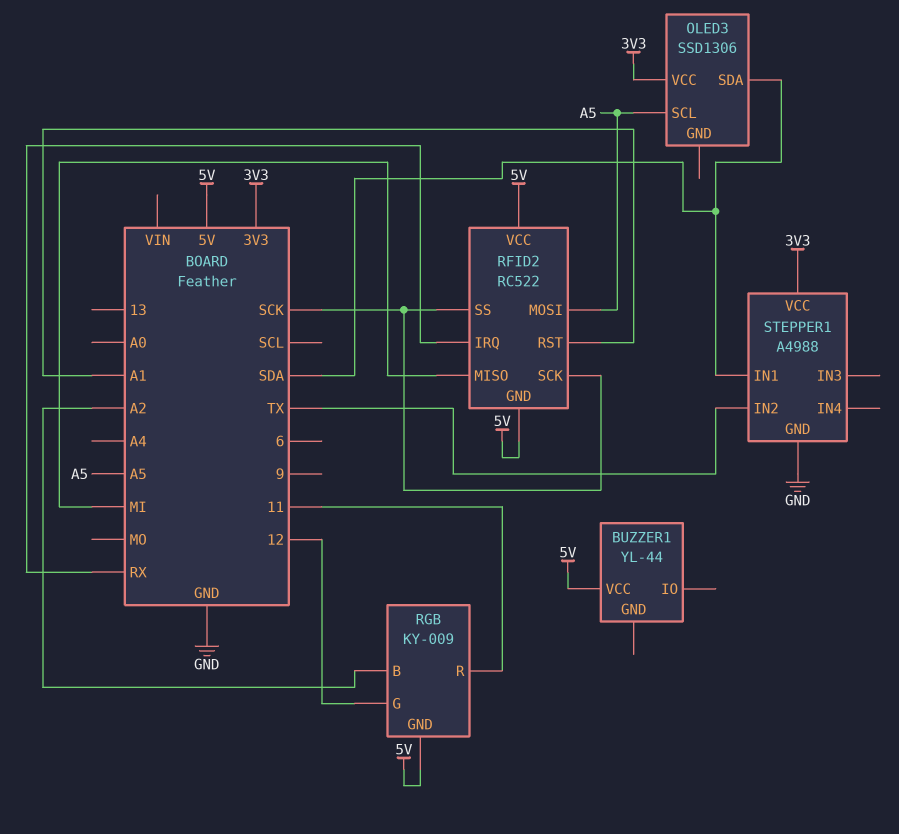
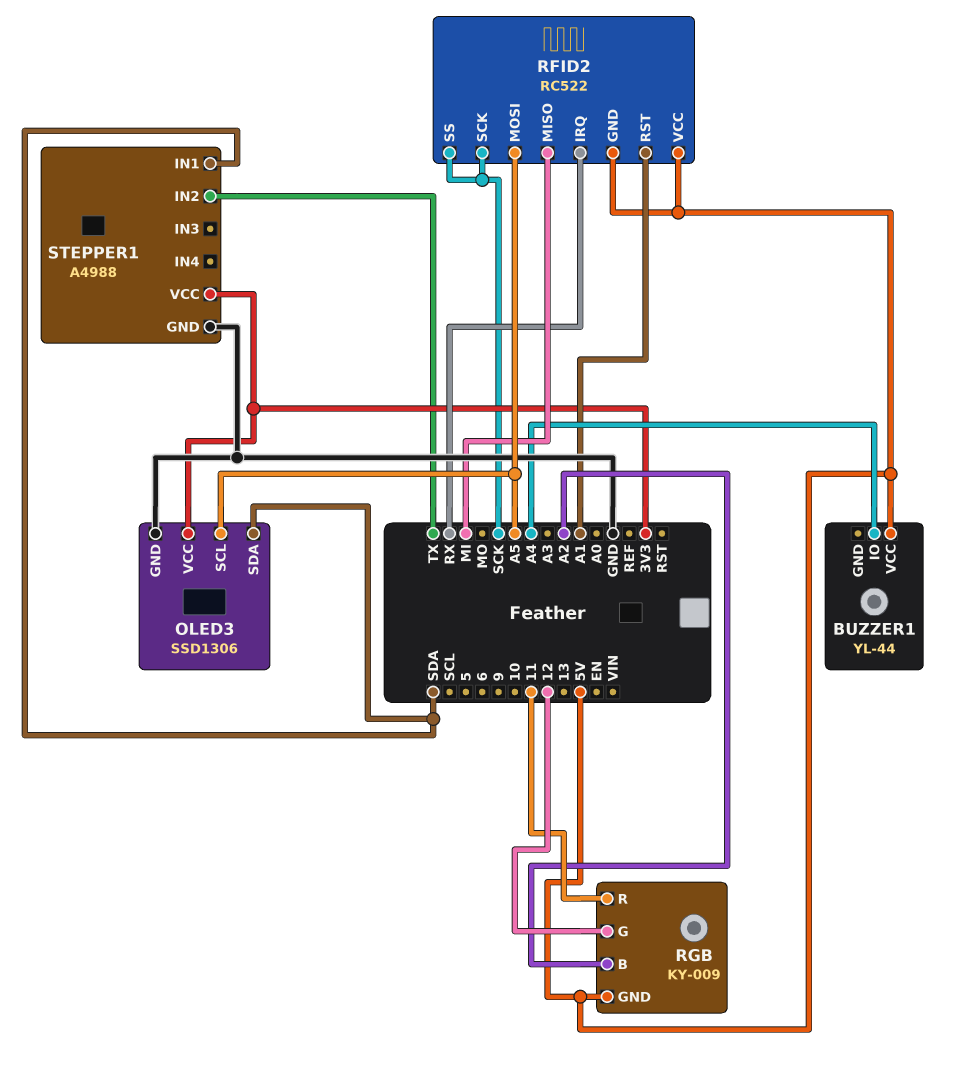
BUZZER1 pin IO: none -> A4
OLED3 pin GND: none -> GND

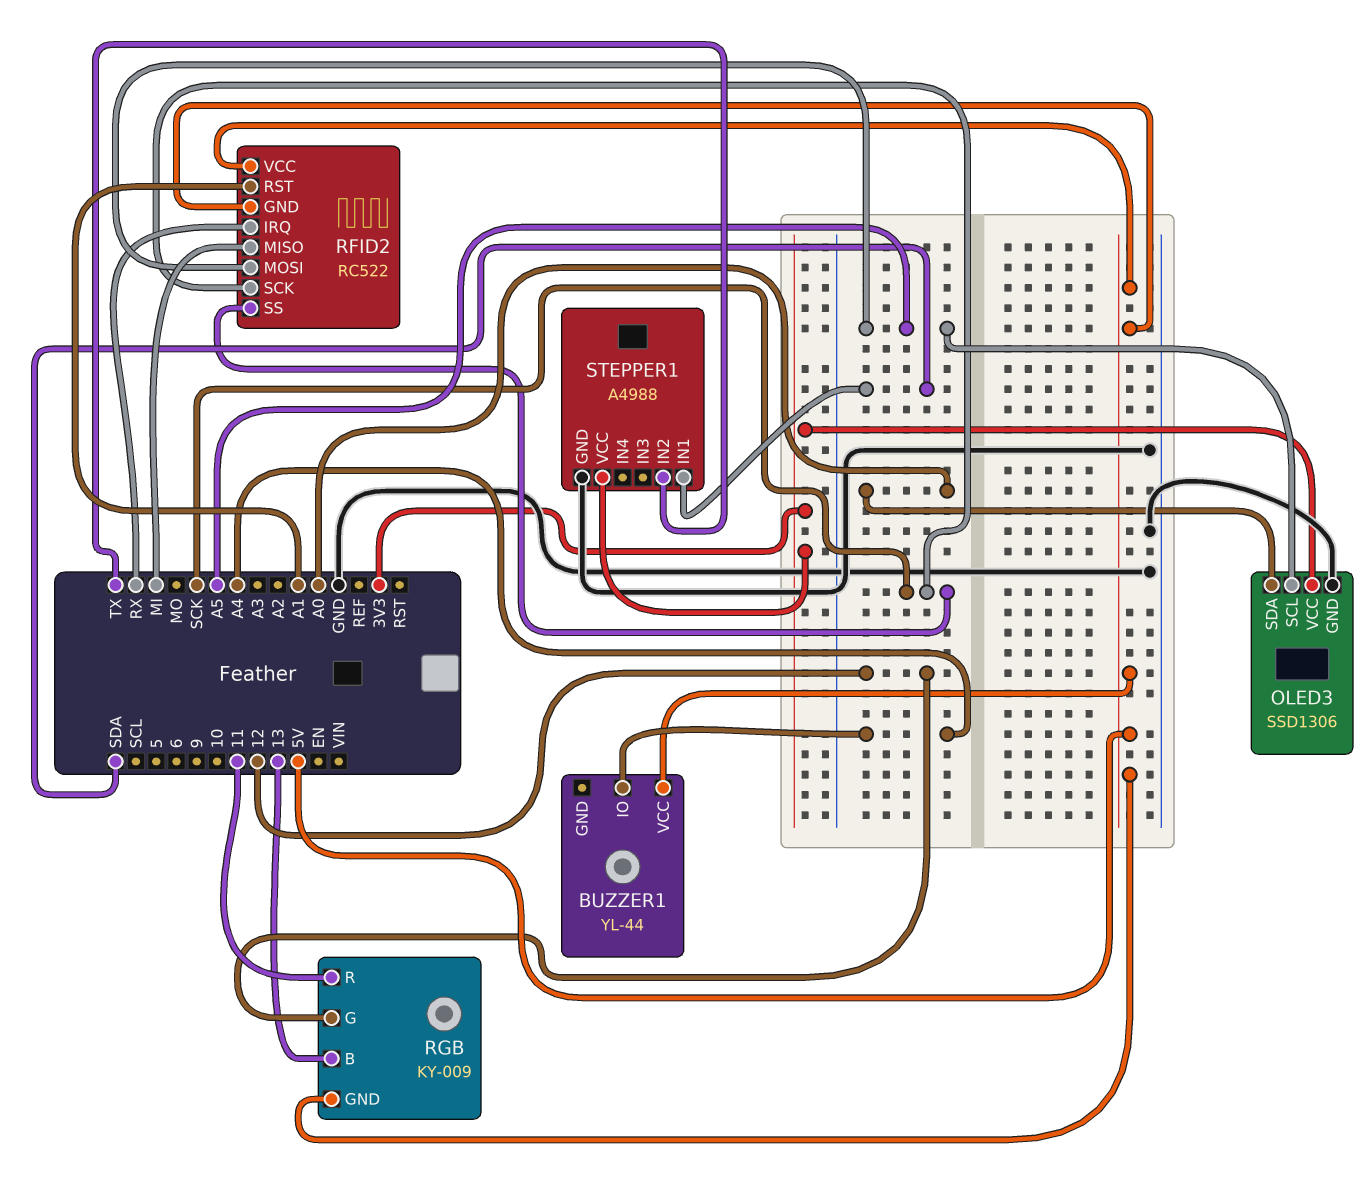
OLED3 pin SDA: SDA -> A0
RGB pin B: A2 -> 13

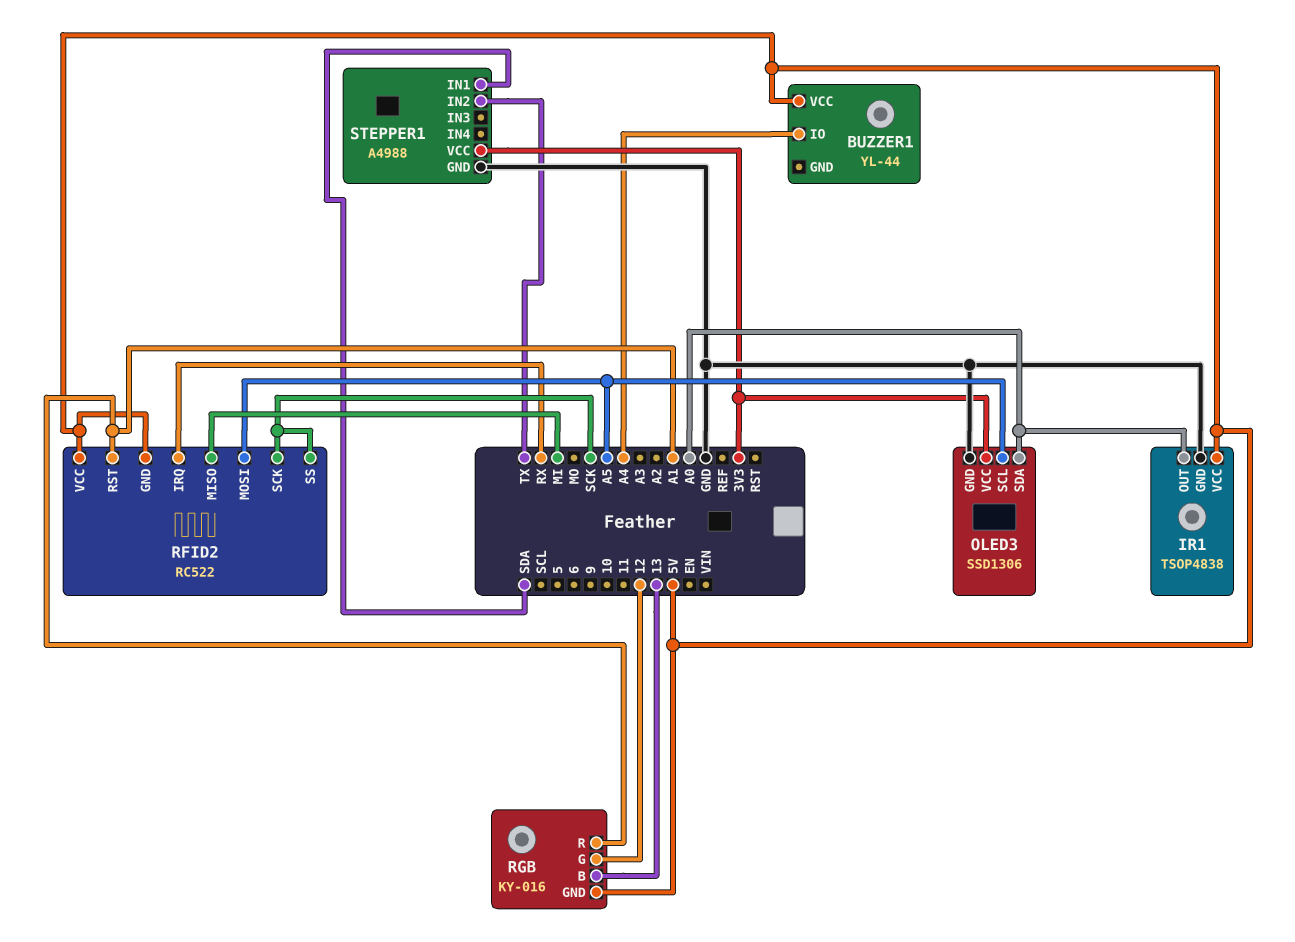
IR1: none -> TSOP4838
IR1 pin GND: none -> GND
IR1 pin OUT: none -> A0
IR1 pin VCC: none -> 5V
RGB: KY-009 -> KY-016
RGB pin R: 11 -> A1

